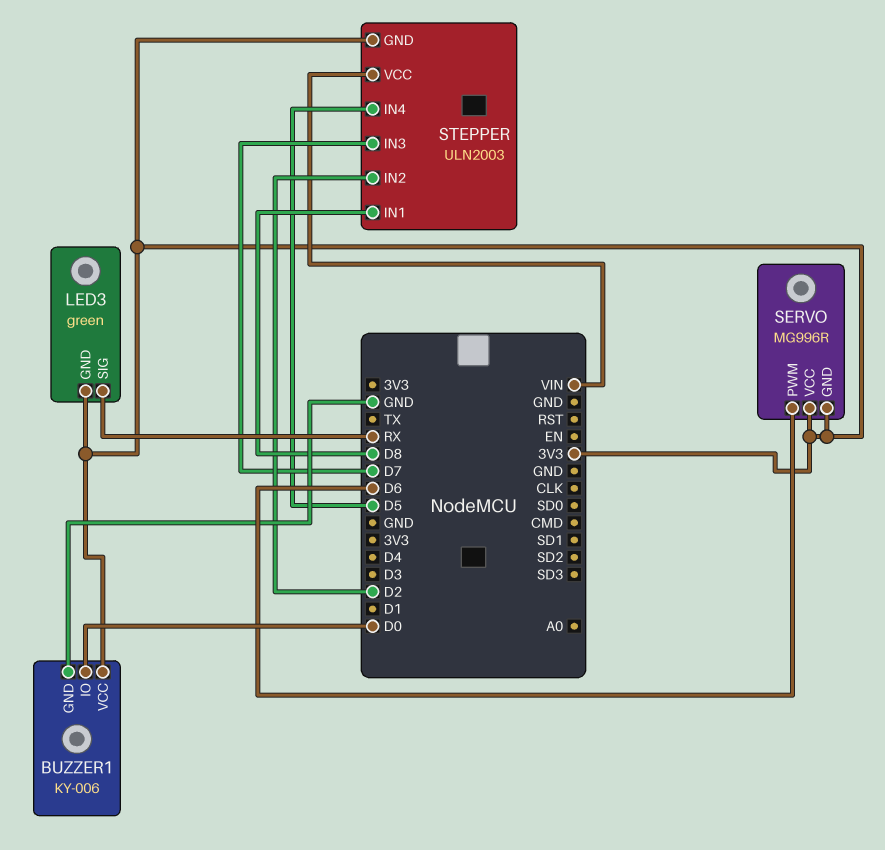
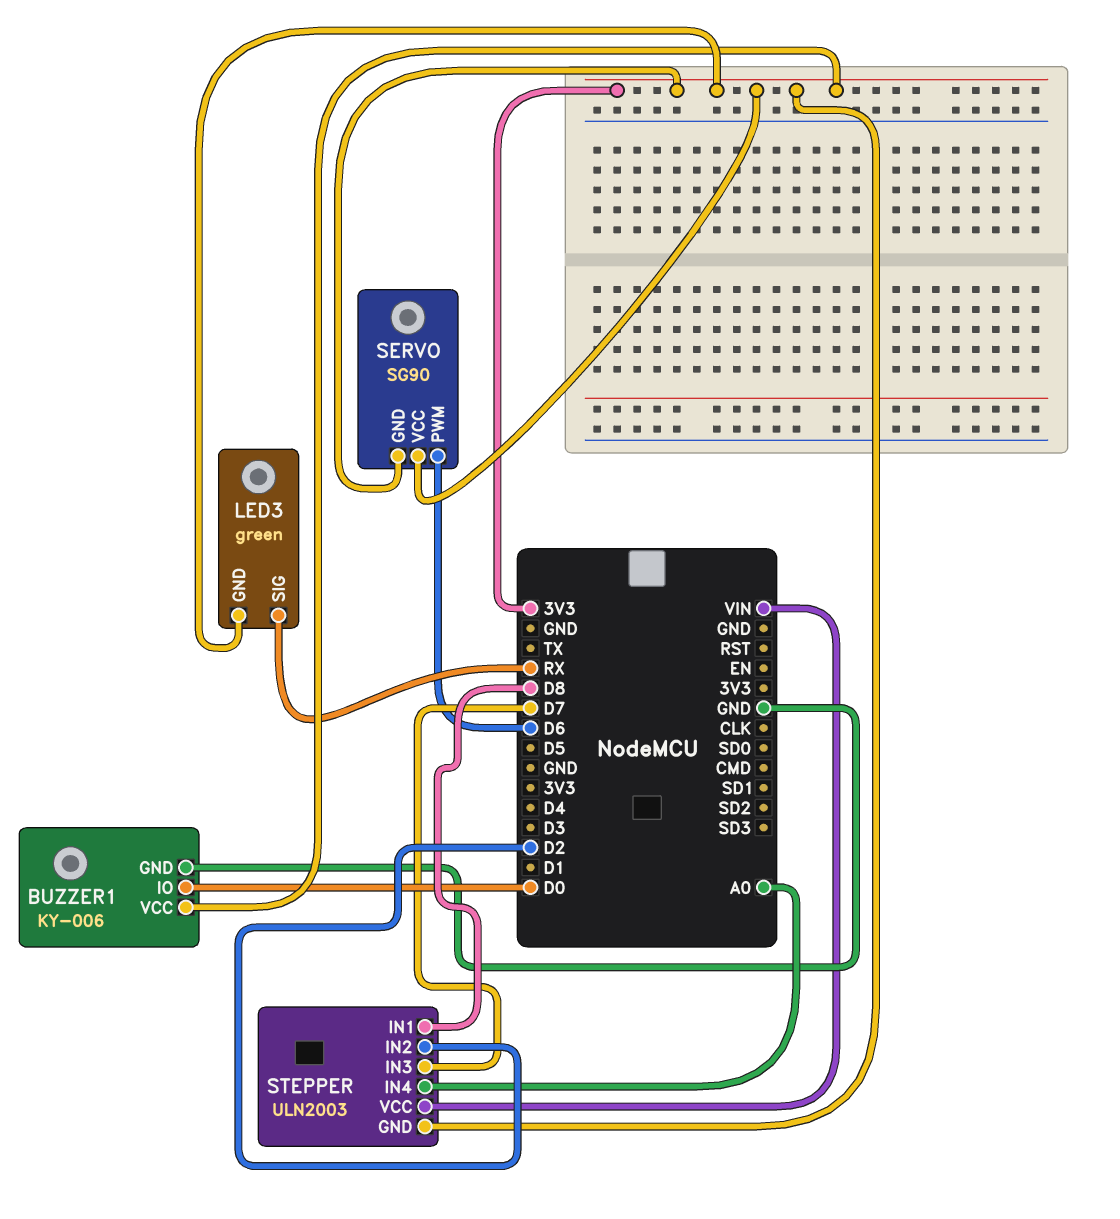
SERVO: MG996R -> SG90
STEPPER pin IN4: D5 -> A0

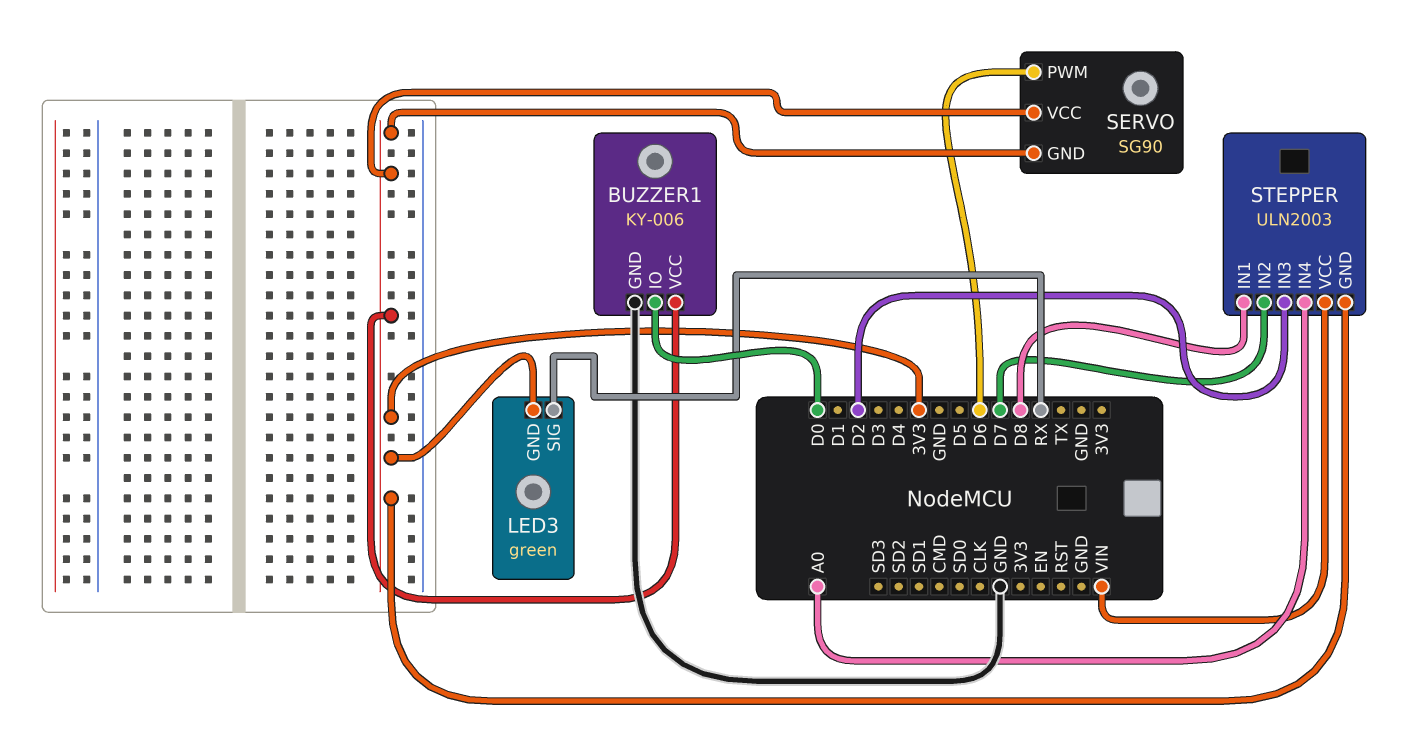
STEPPER pin IN2: D2 -> D7
STEPPER pin IN3: D7 -> D2

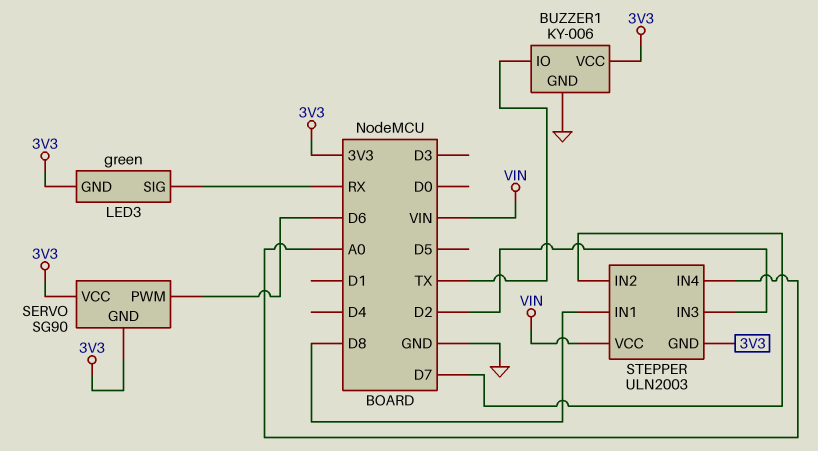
BUZZER1 pin IO: D0 -> TX

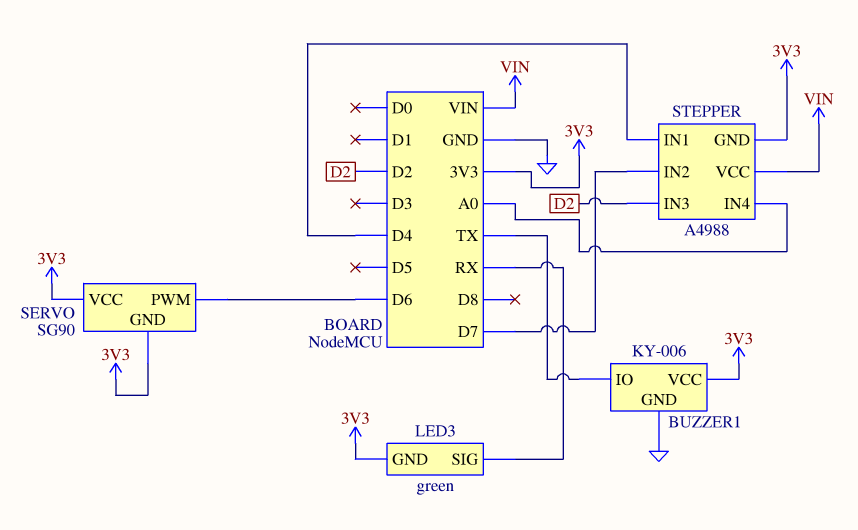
STEPPER: ULN2003 -> A4988
STEPPER pin IN1: D8 -> D4

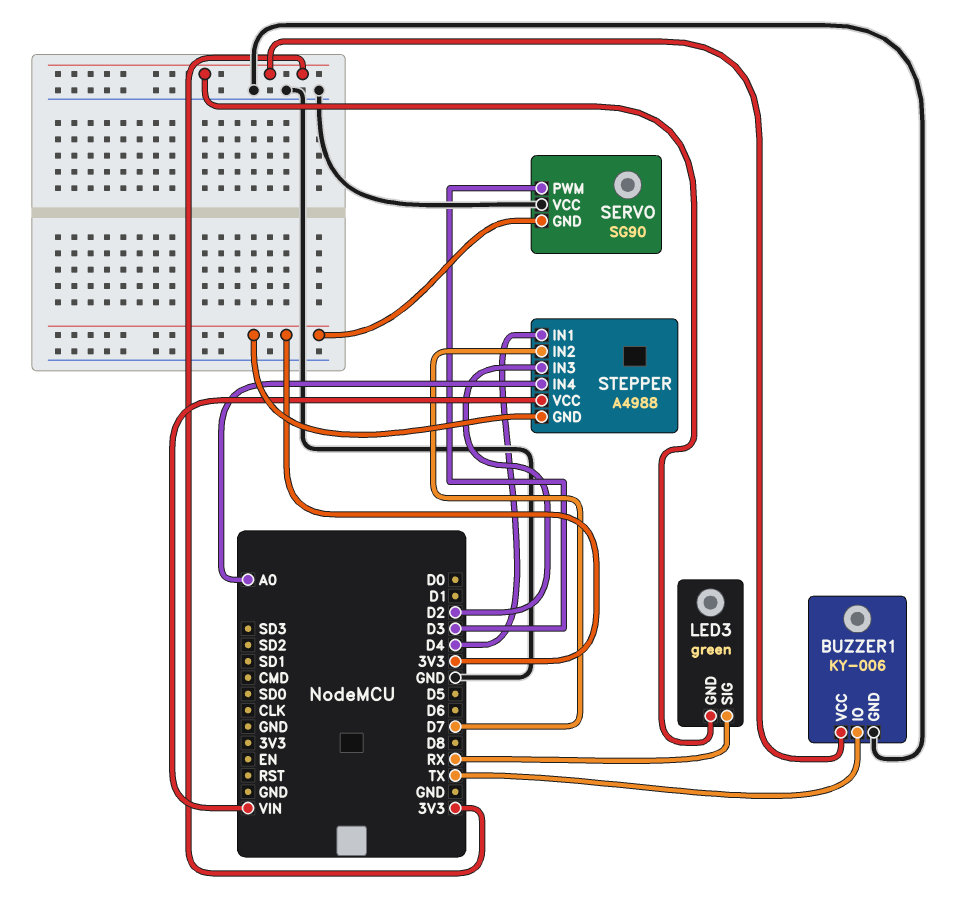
SERVO pin PWM: D6 -> D3
SERVO pin VCC: 3V3 -> GND

